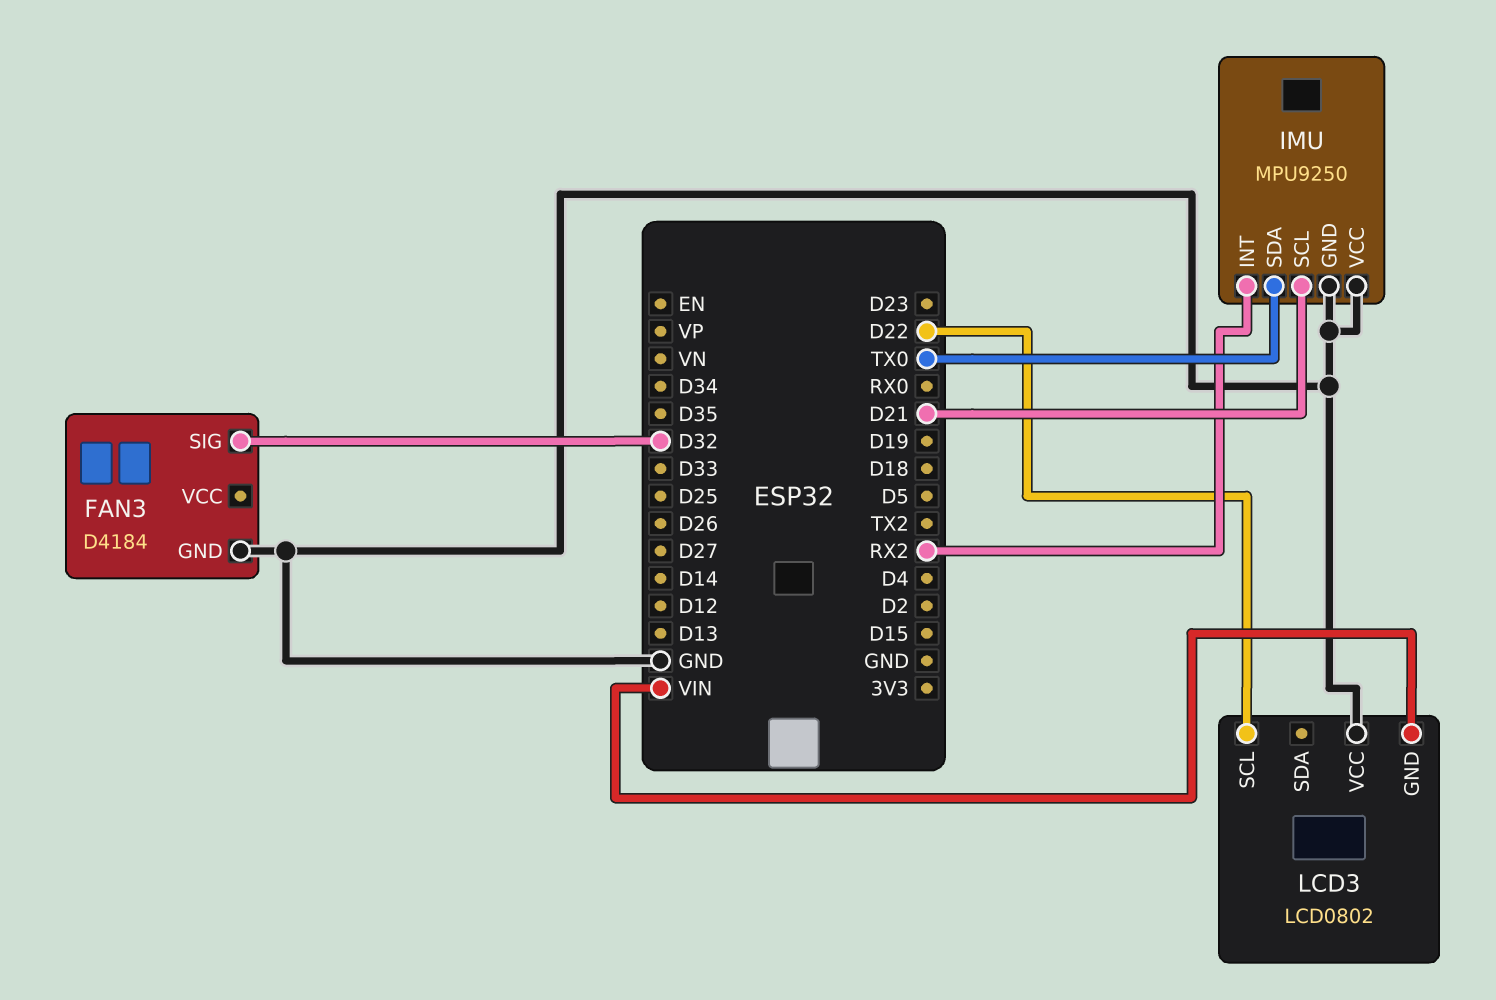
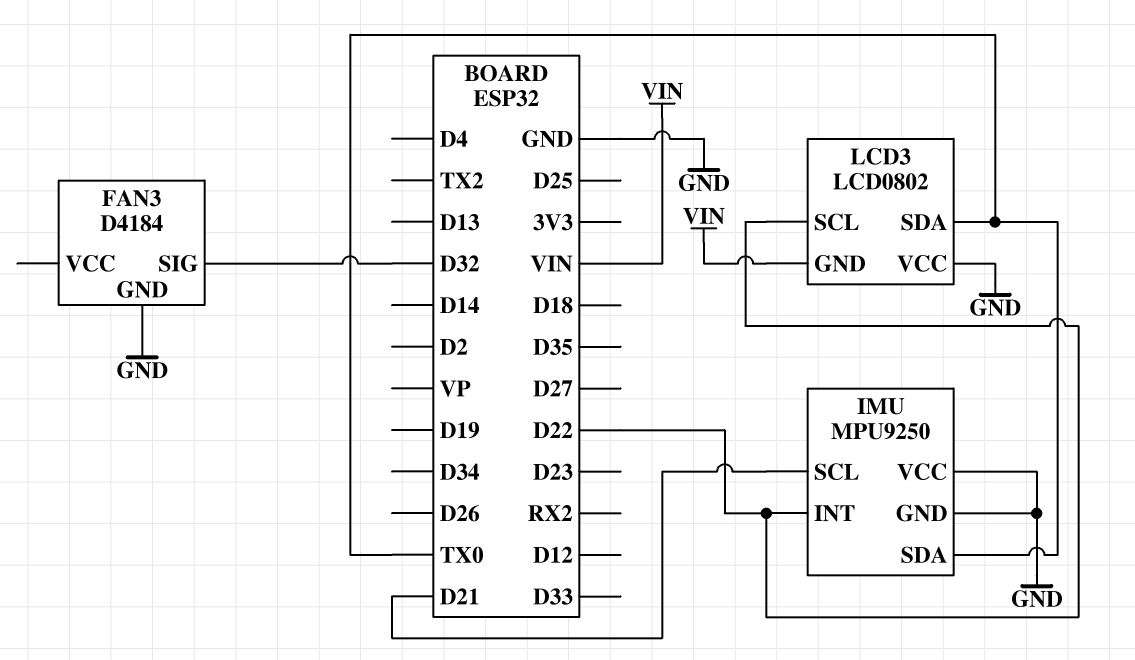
IMU pin INT: RX2 -> D22
LCD3 pin SDA: none -> TX0

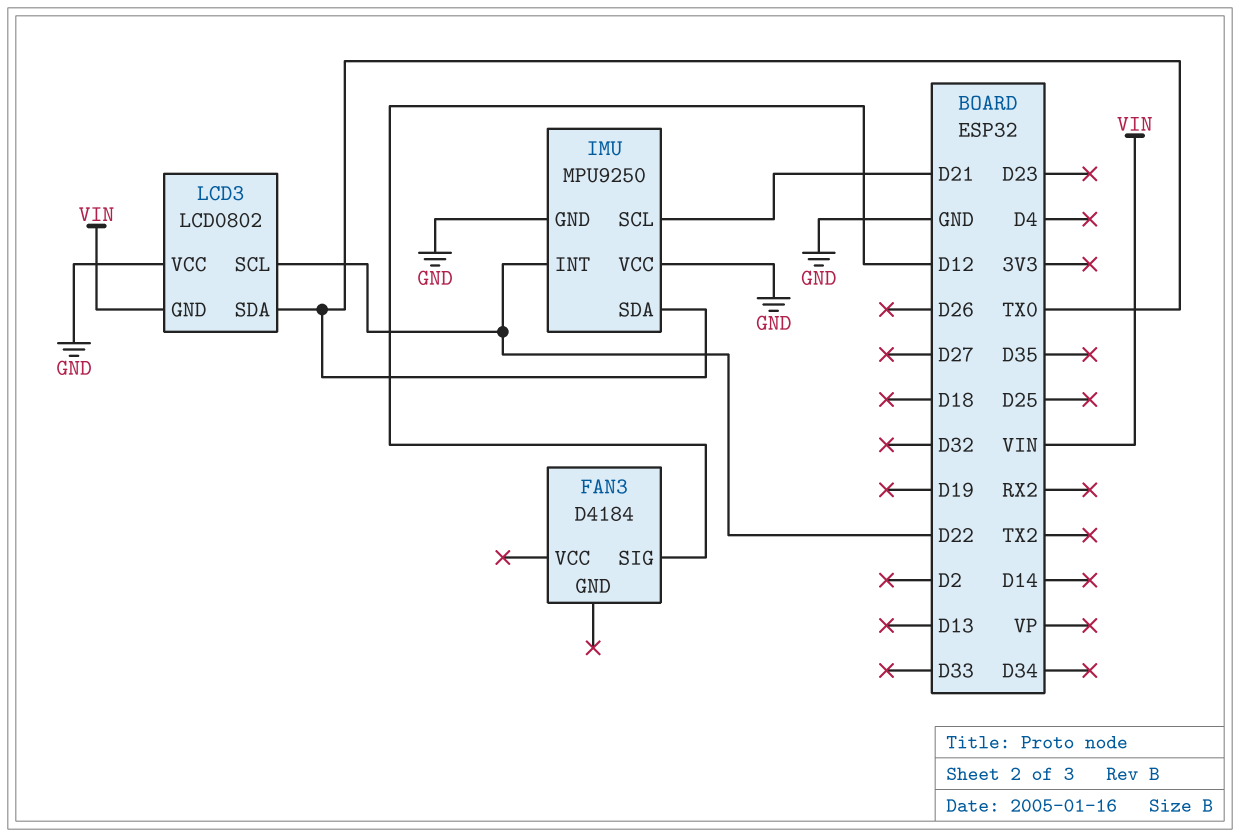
FAN3 pin GND: GND -> none
FAN3 pin SIG: D32 -> D12

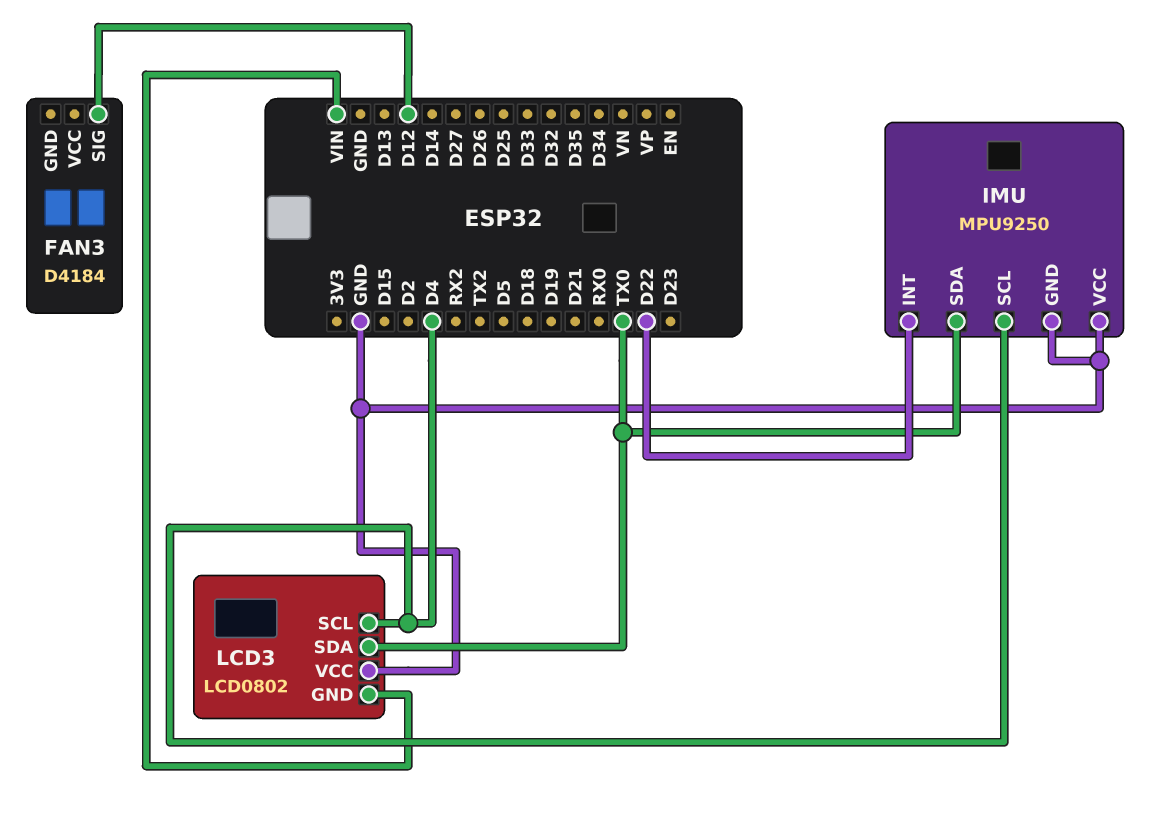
IMU pin SCL: D21 -> D4
LCD3 pin SCL: D22 -> D4

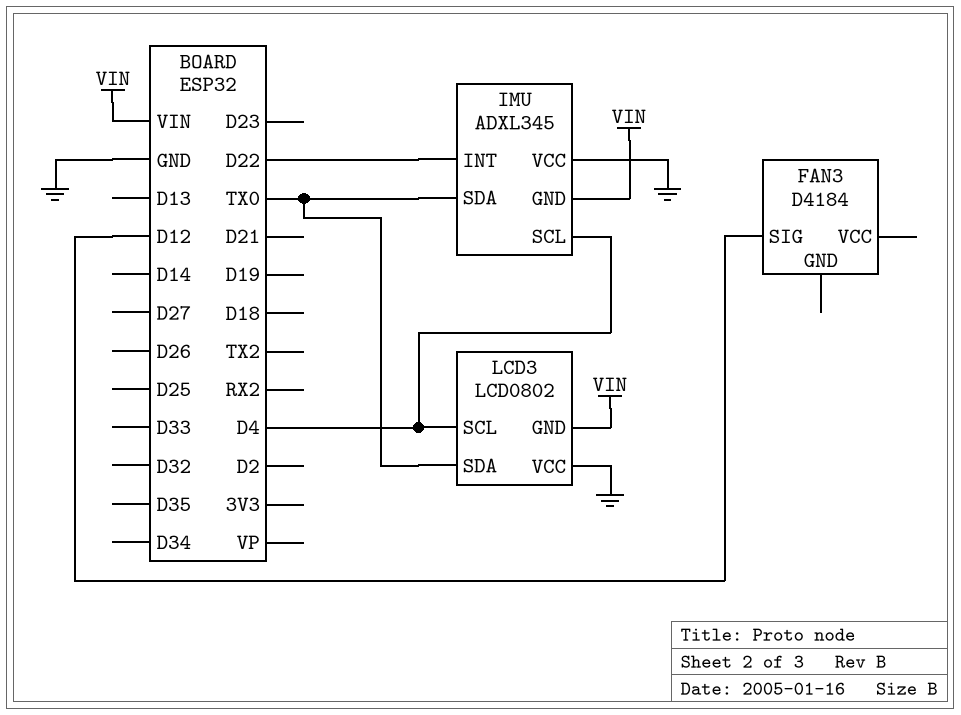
IMU: MPU9250 -> ADXL345
IMU pin GND: GND -> VIN

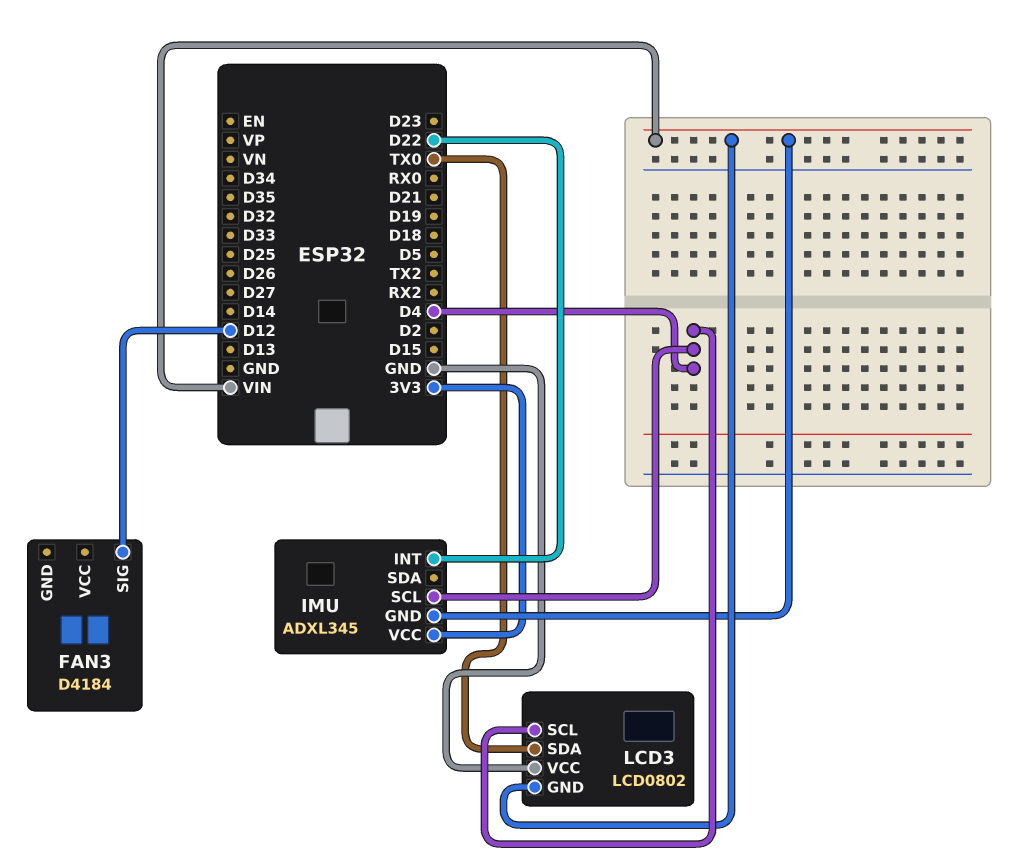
IMU pin SDA: TX0 -> none
IMU pin VCC: GND -> 3V3

